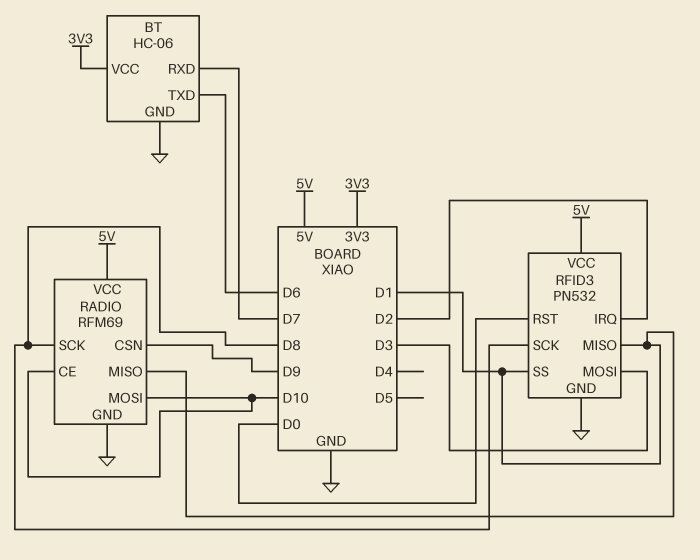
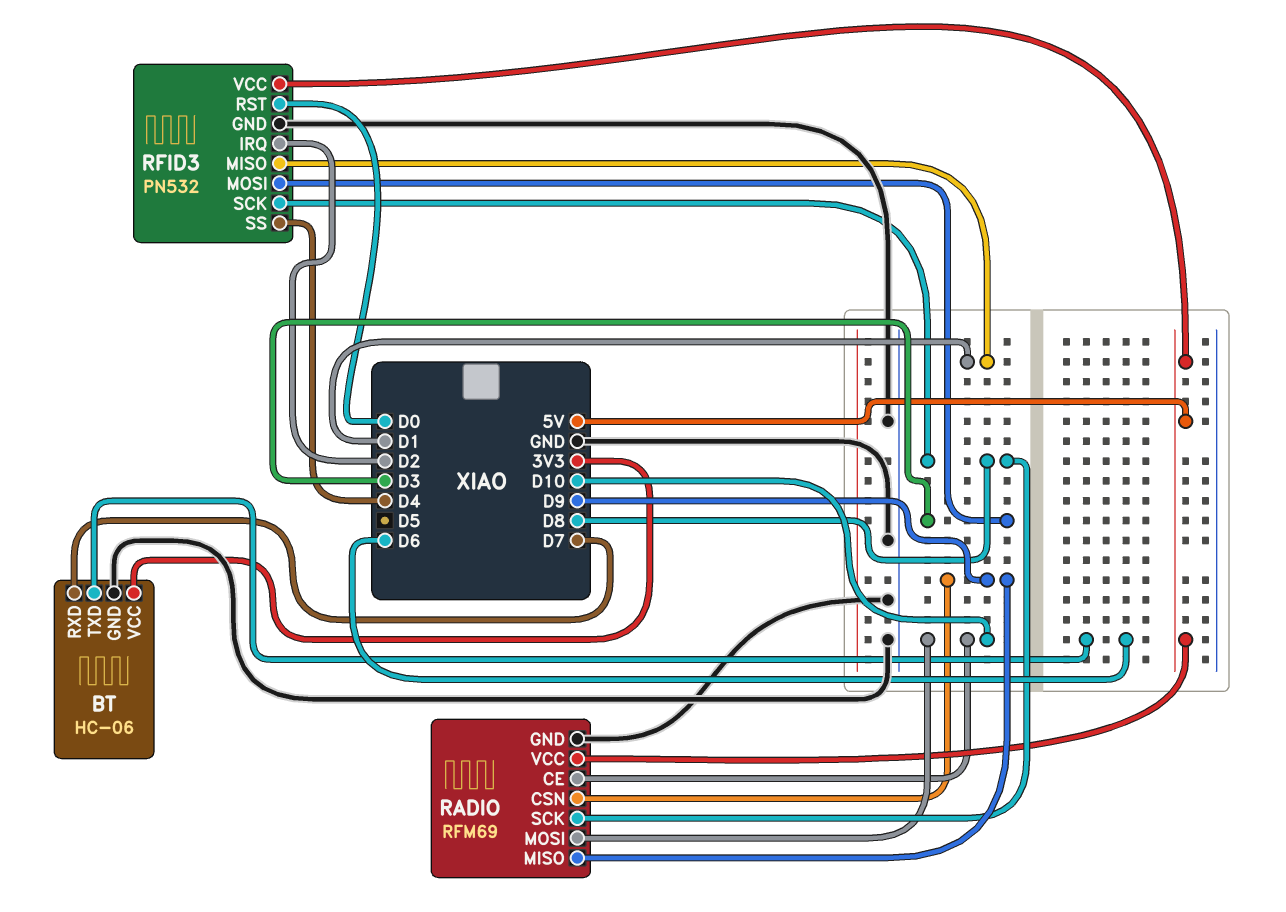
RADIO pin MISO: D1 -> D9
RFID3 pin SS: D1 -> D4

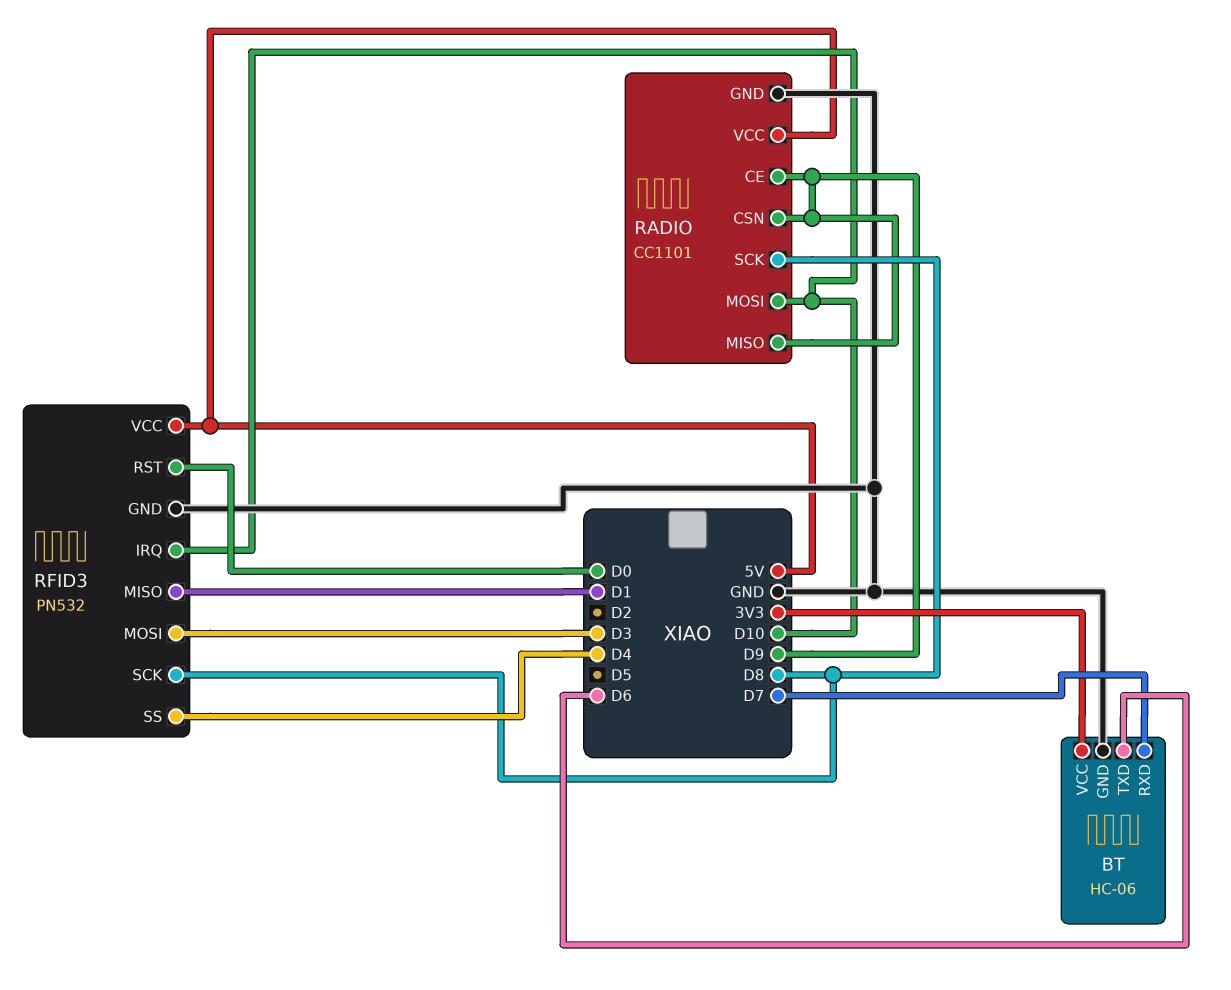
RADIO: RFM69 -> CC1101
RADIO pin CE: D10 -> D9
RFID3 pin IRQ: D2 -> D10

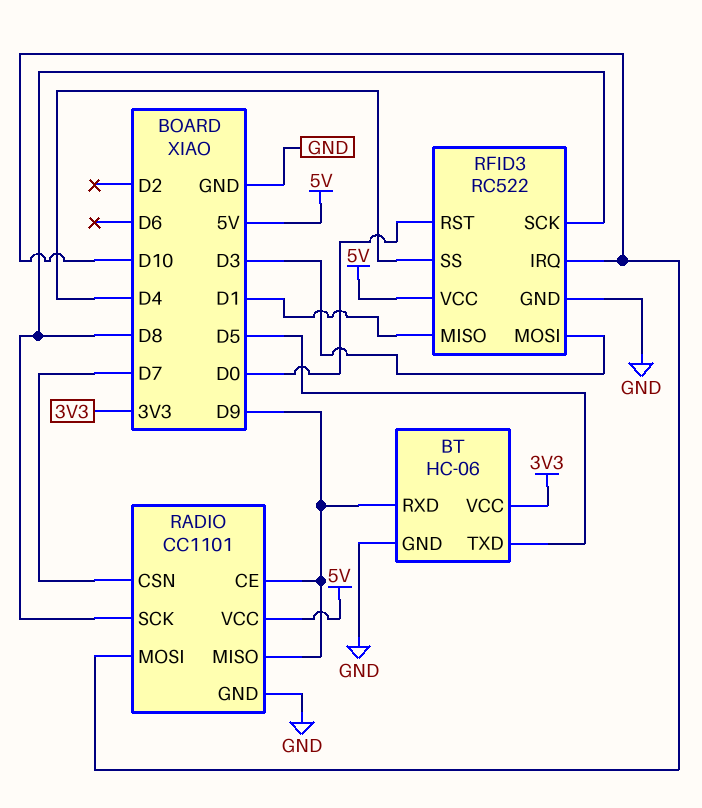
BT pin RXD: D7 -> D9
BT pin TXD: D6 -> D5
RADIO pin CSN: D9 -> D7
RFID3: PN532 -> RC522

